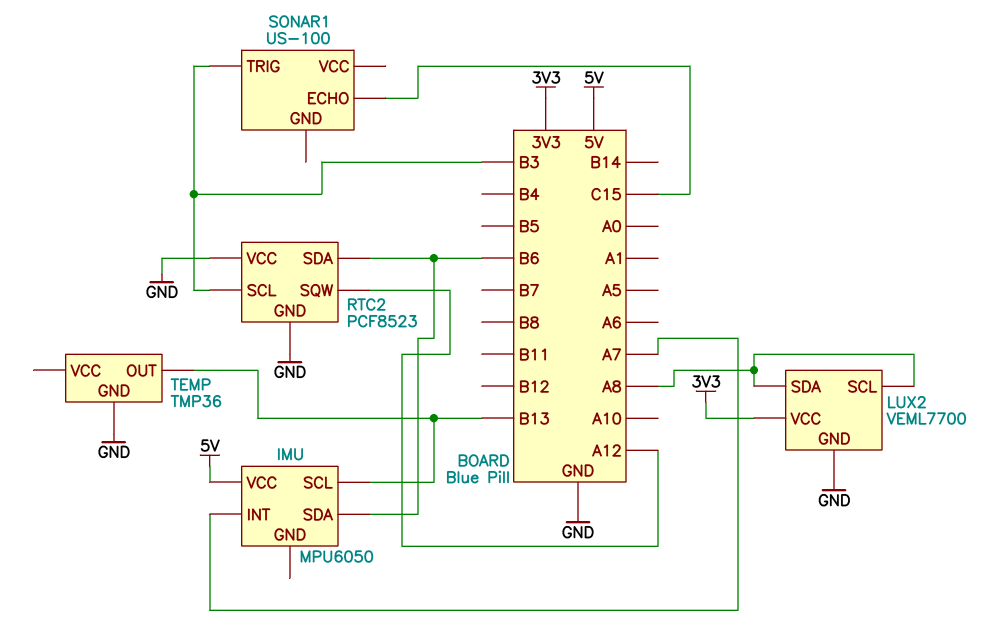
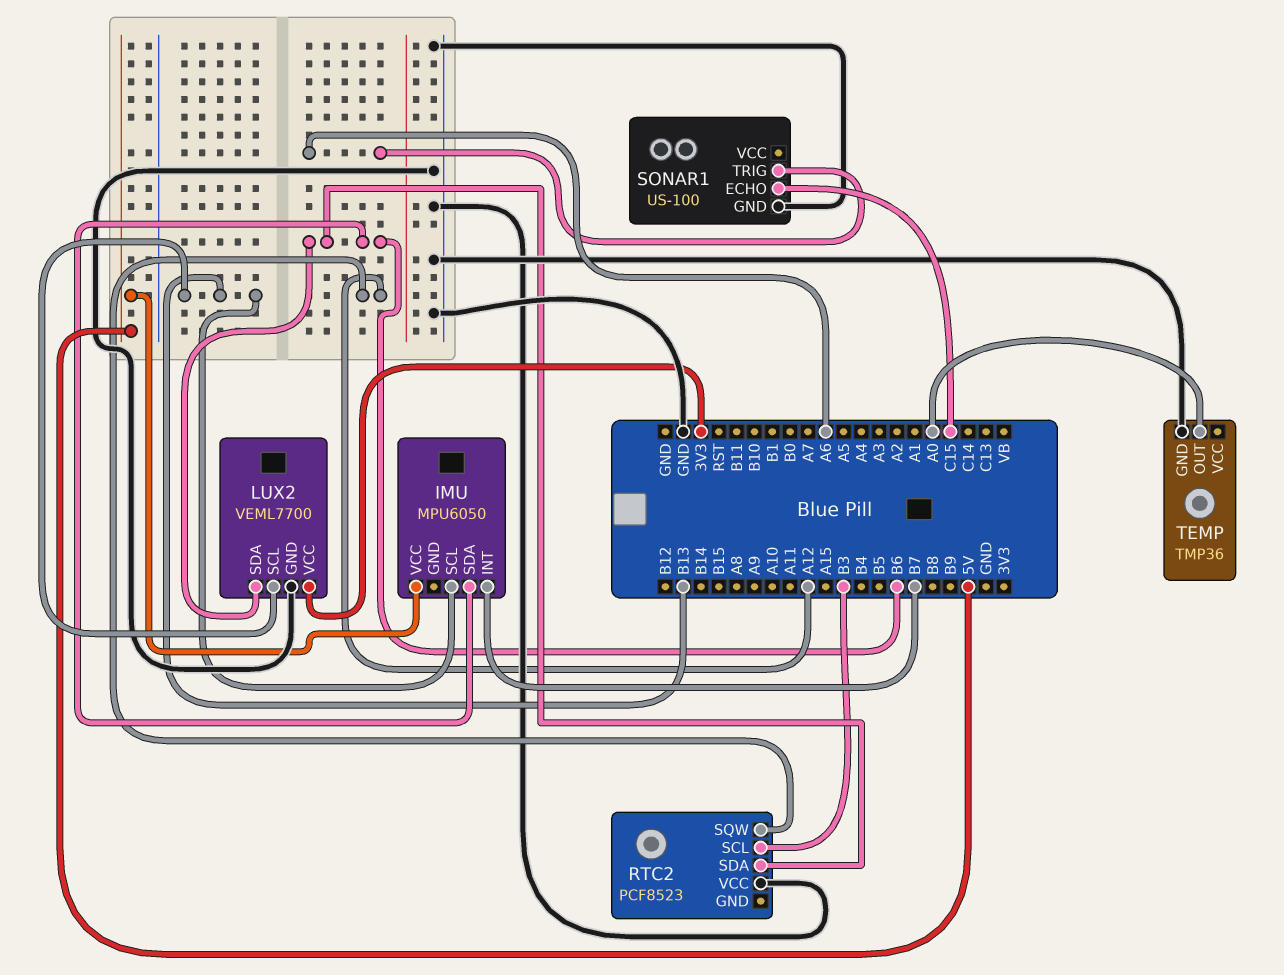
IMU pin INT: A7 -> B7
LUX2 pin SCL: A8 -> B13
LUX2 pin SDA: A8 -> B6
RTC2 pin GND: GND -> none
SONAR1 pin GND: none -> GND
SONAR1 pin TRIG: B3 -> A6
TEMP pin OUT: B13 -> A0

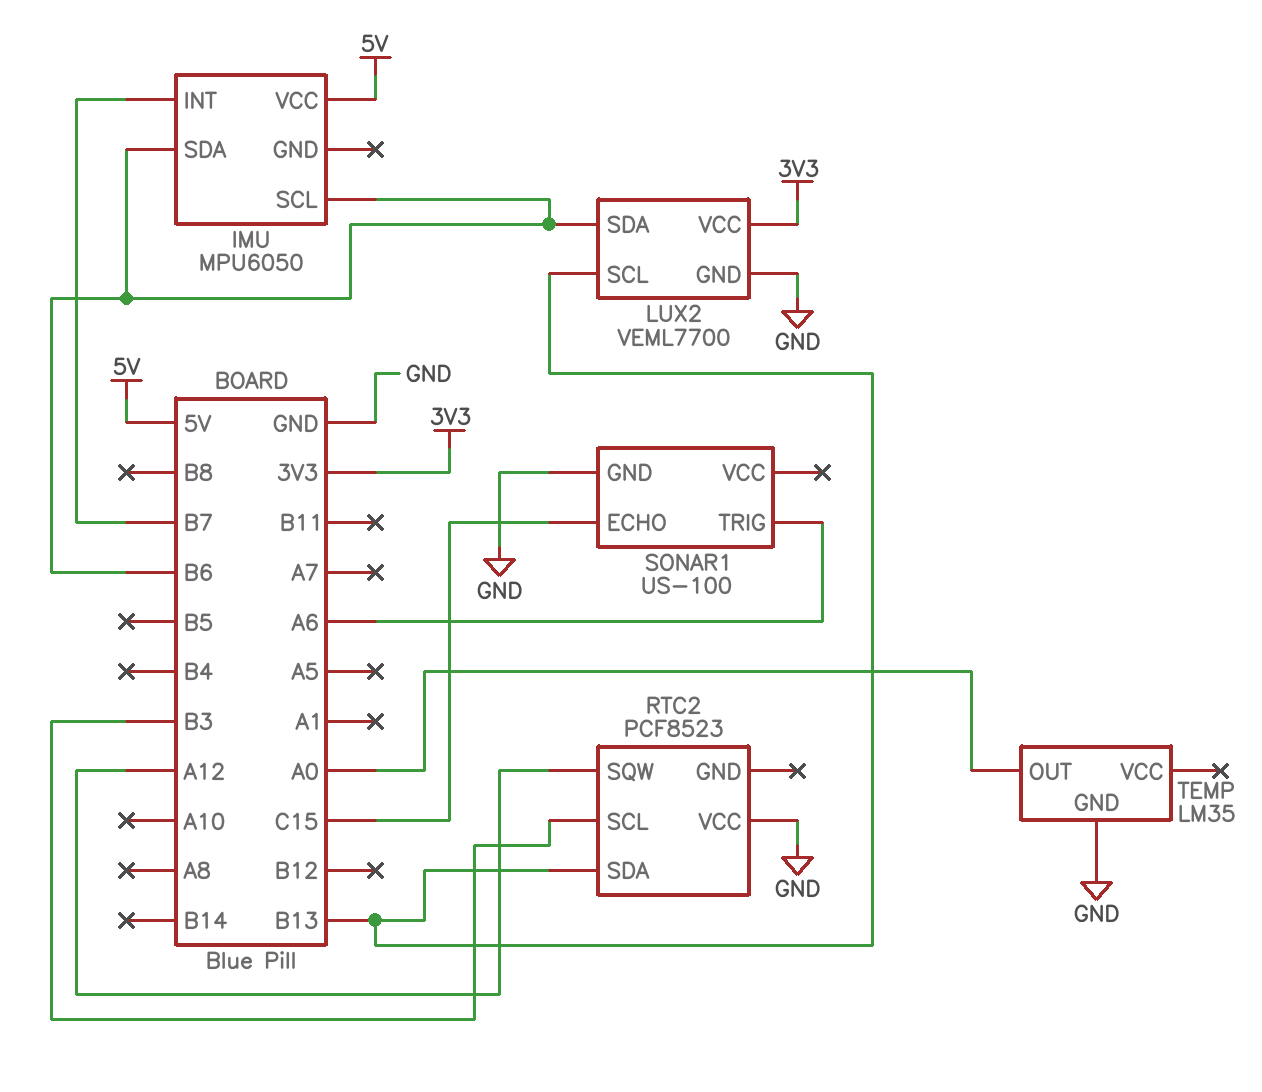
IMU pin SCL: B13 -> B6
RTC2 pin SDA: B6 -> B13
TEMP: TMP36 -> LM35

